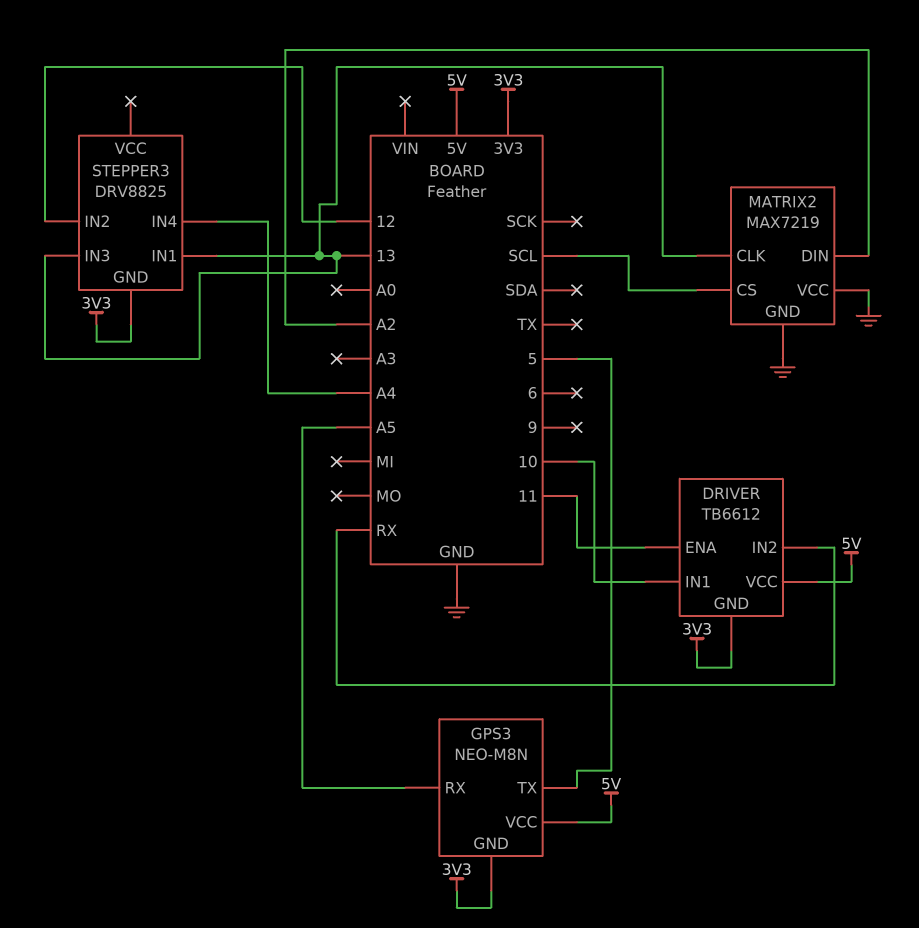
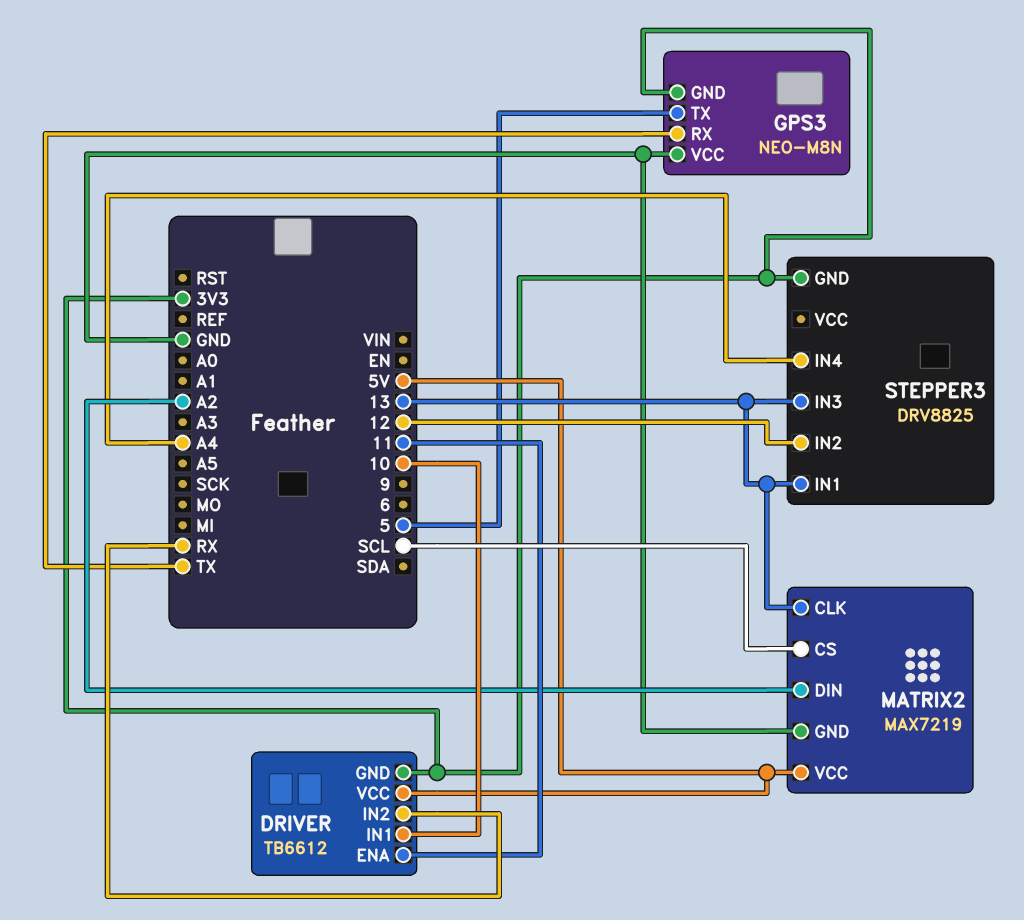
GPS3 pin RX: A5 -> TX
GPS3 pin VCC: 5V -> GND
MATRIX2 pin VCC: GND -> 5V

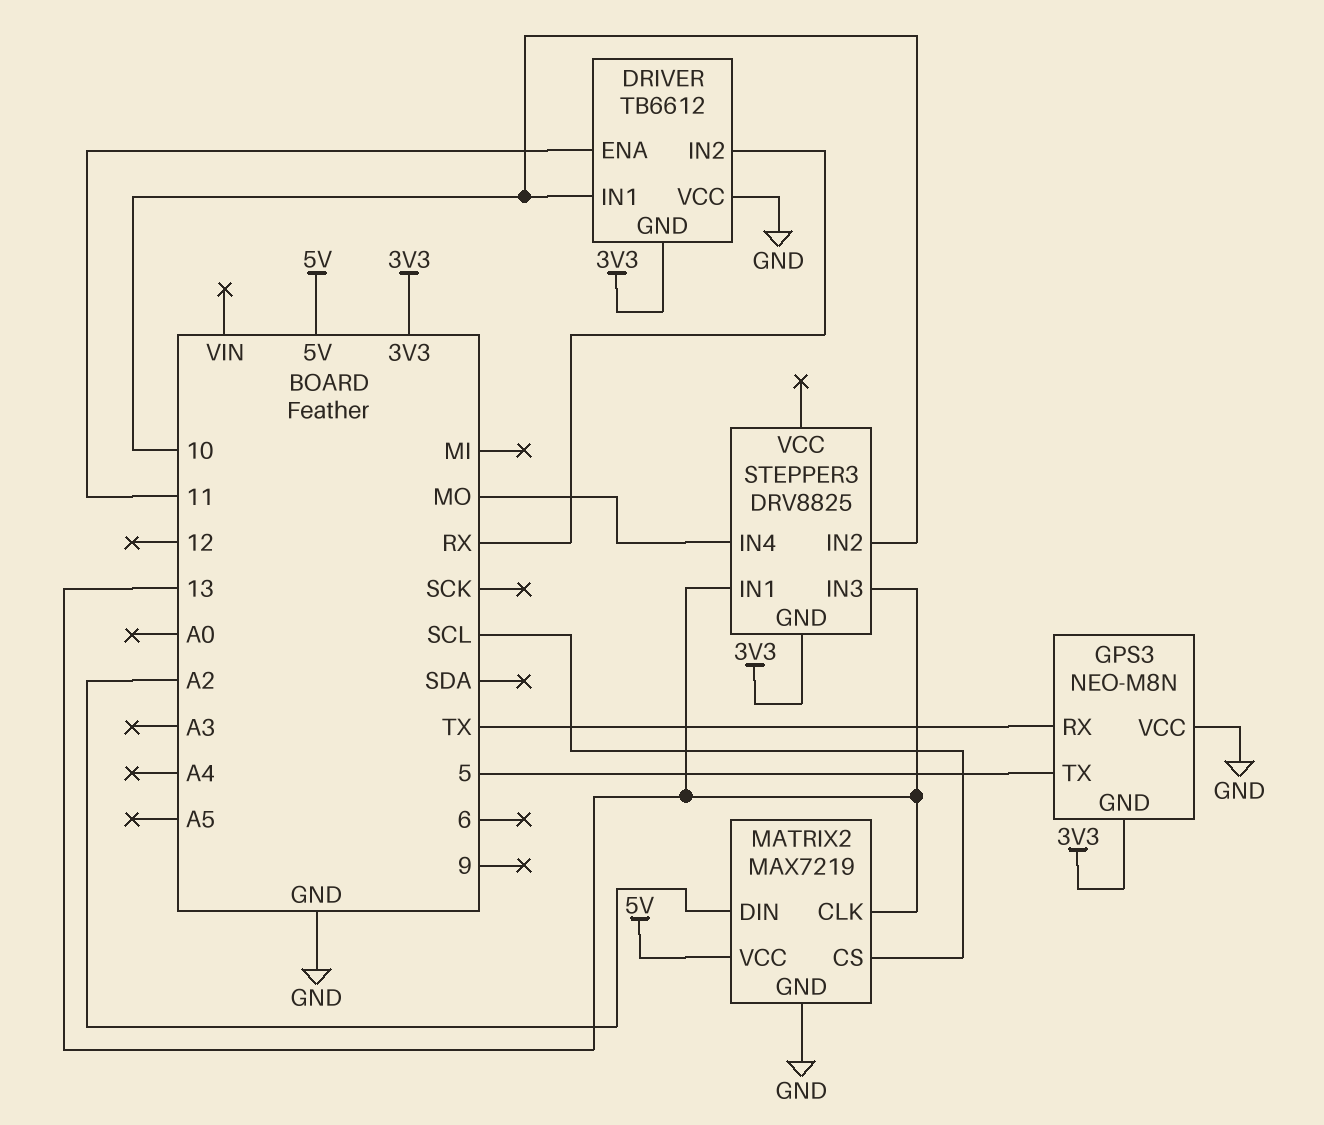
DRIVER pin VCC: 5V -> GND
STEPPER3 pin IN2: 12 -> 10
STEPPER3 pin IN4: A4 -> MO

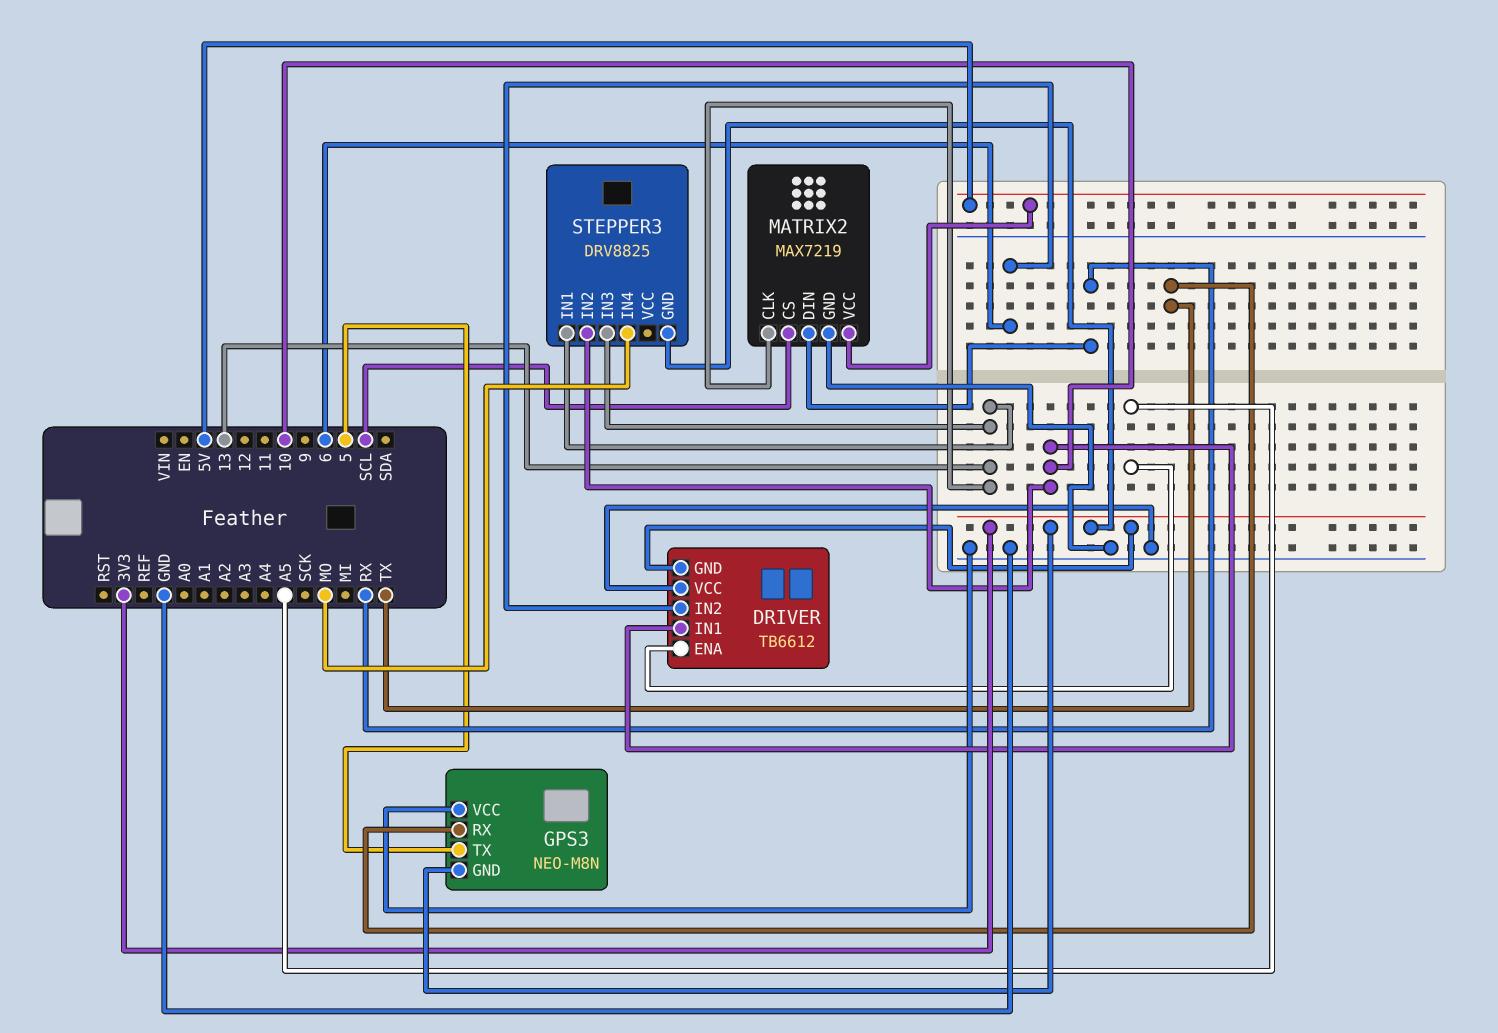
DRIVER pin ENA: 11 -> A5
DRIVER pin IN2: RX -> 6
MATRIX2 pin DIN: A2 -> RX

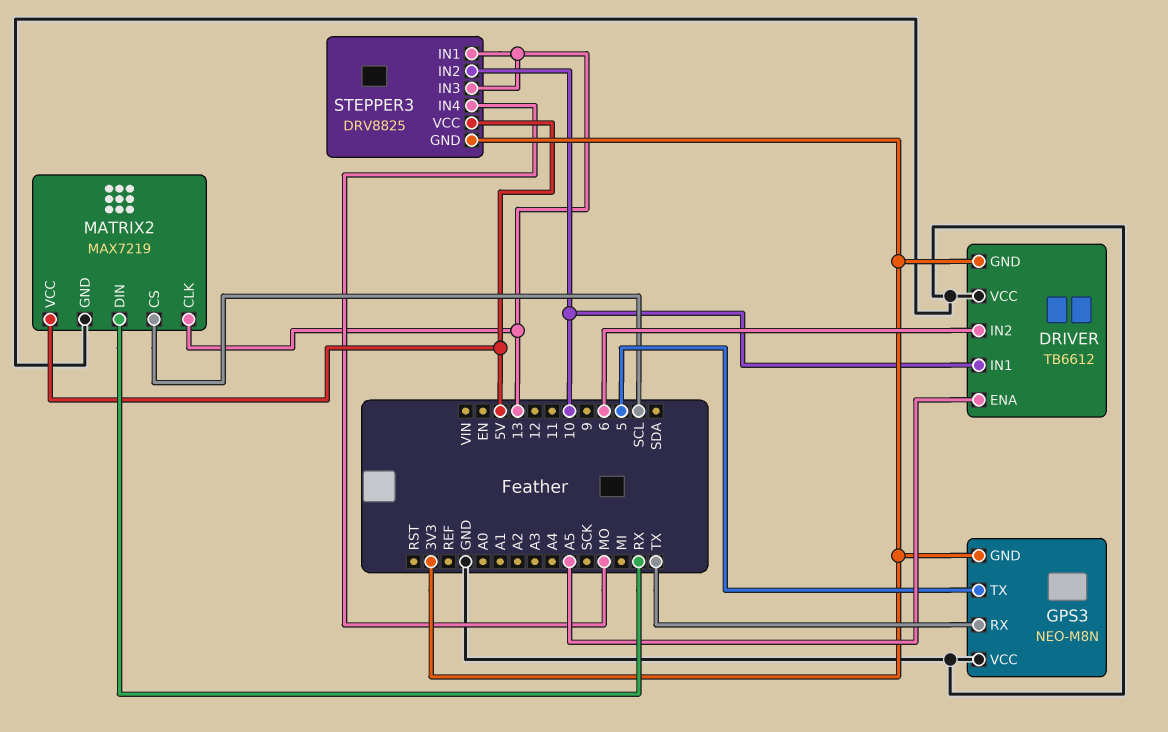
STEPPER3 pin VCC: none -> 5V

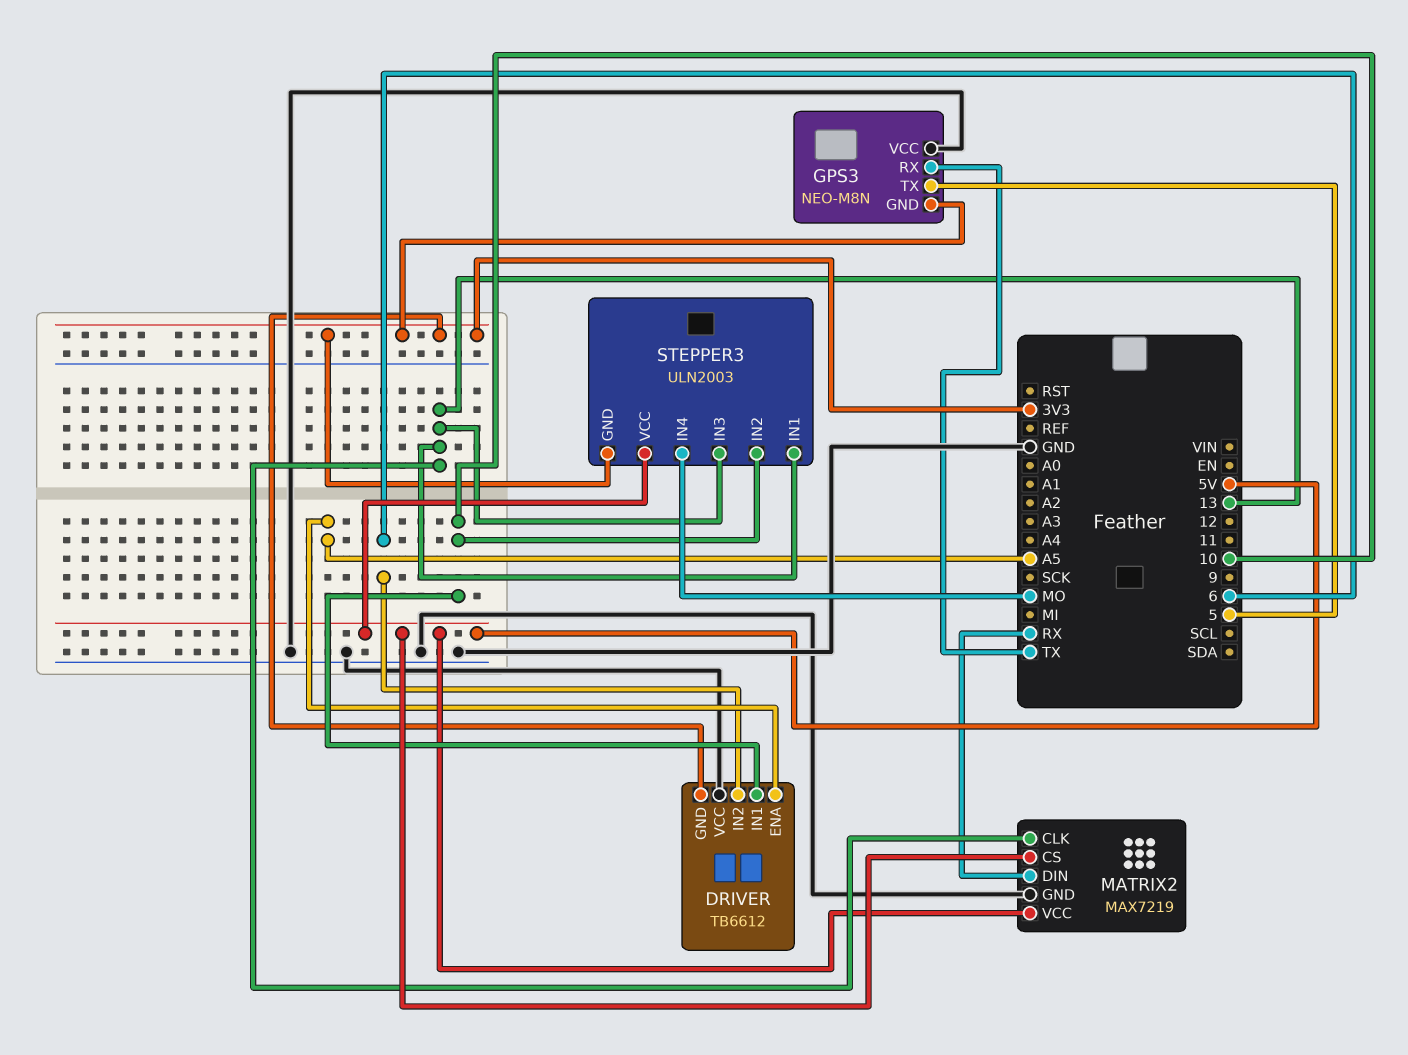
MATRIX2 pin CS: SCL -> 5V
STEPPER3: DRV8825 -> ULN2003

